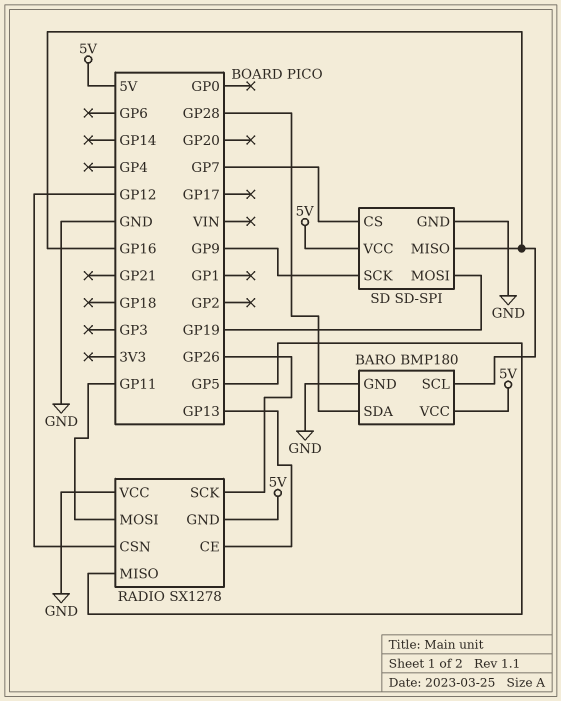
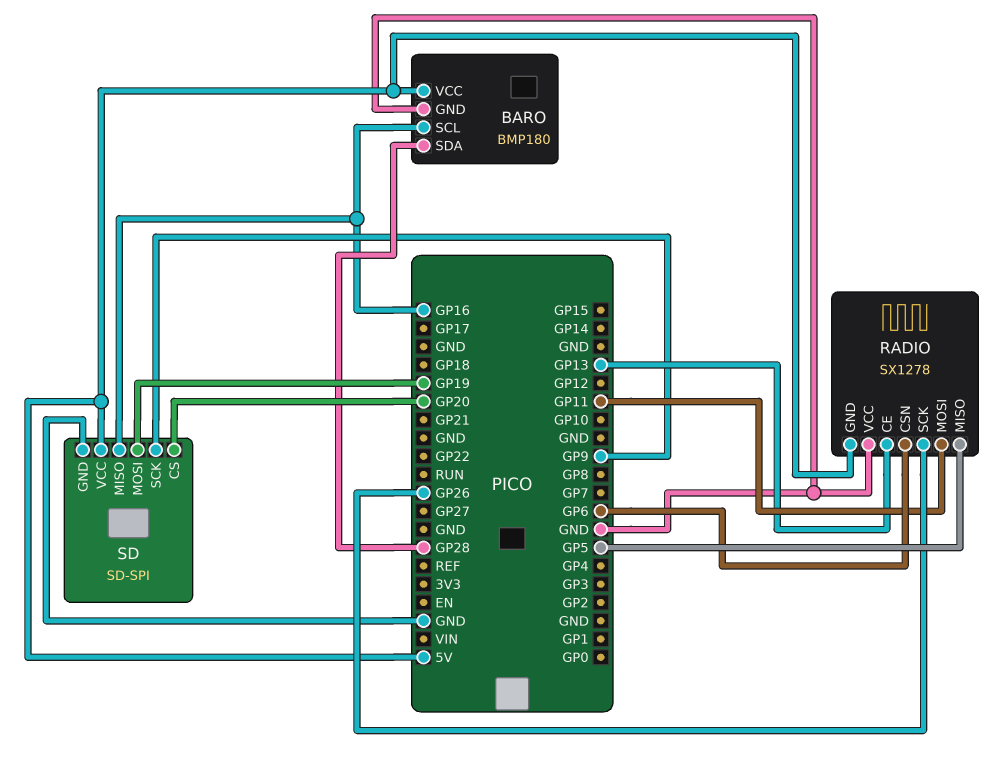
RADIO pin CSN: GP12 -> GP6
SD pin CS: GP7 -> GP20

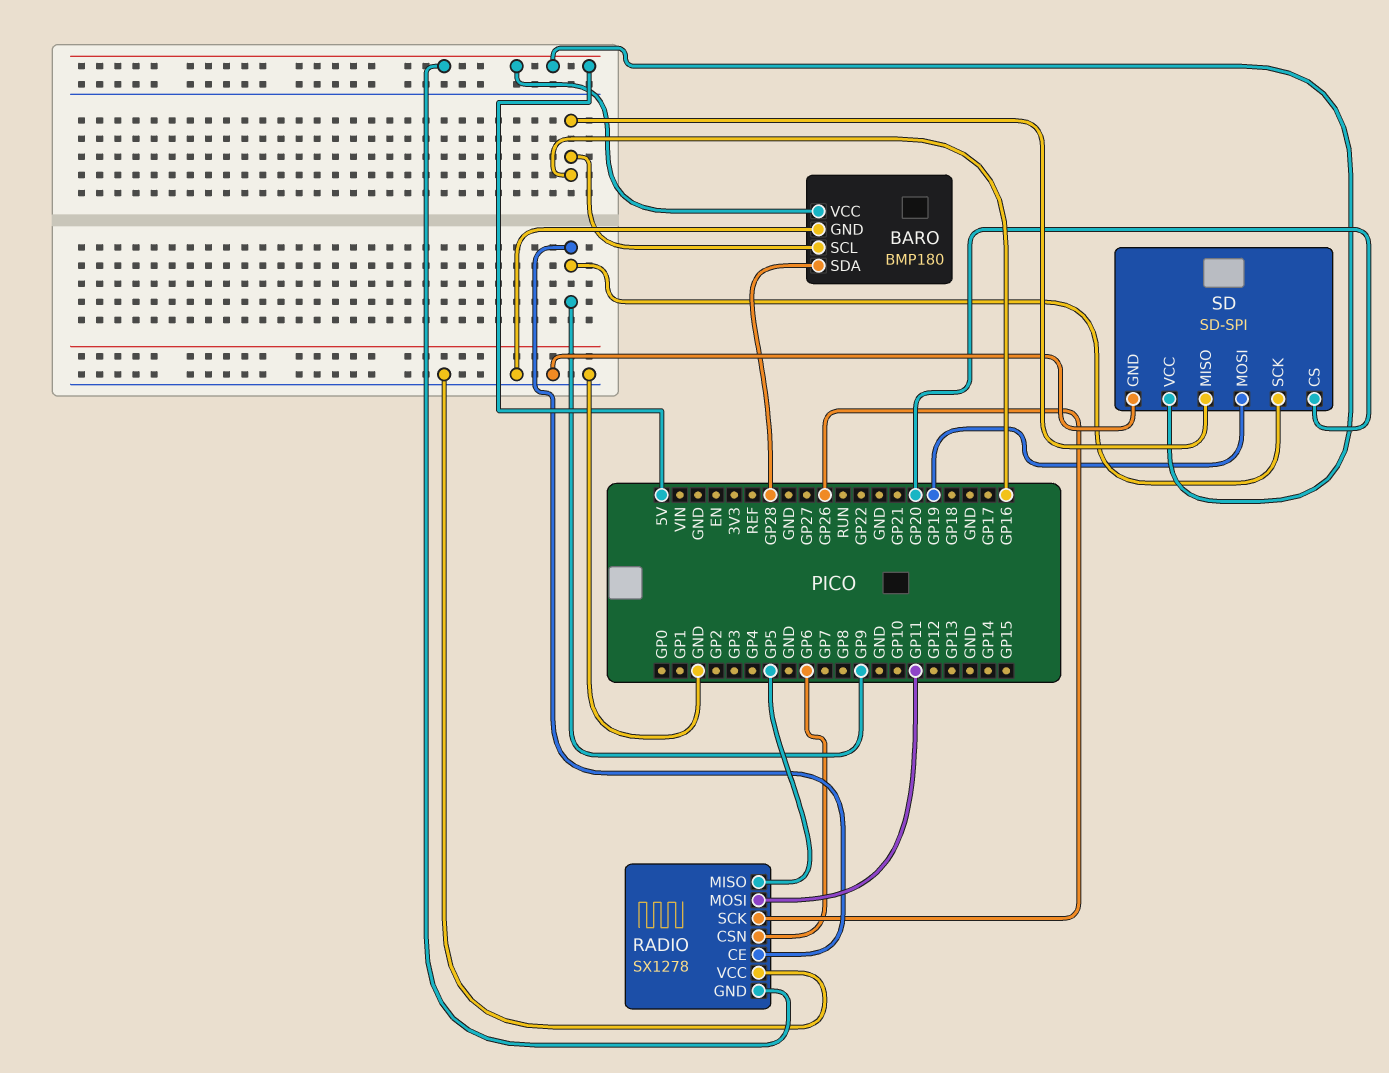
RADIO pin CE: GP13 -> GP9

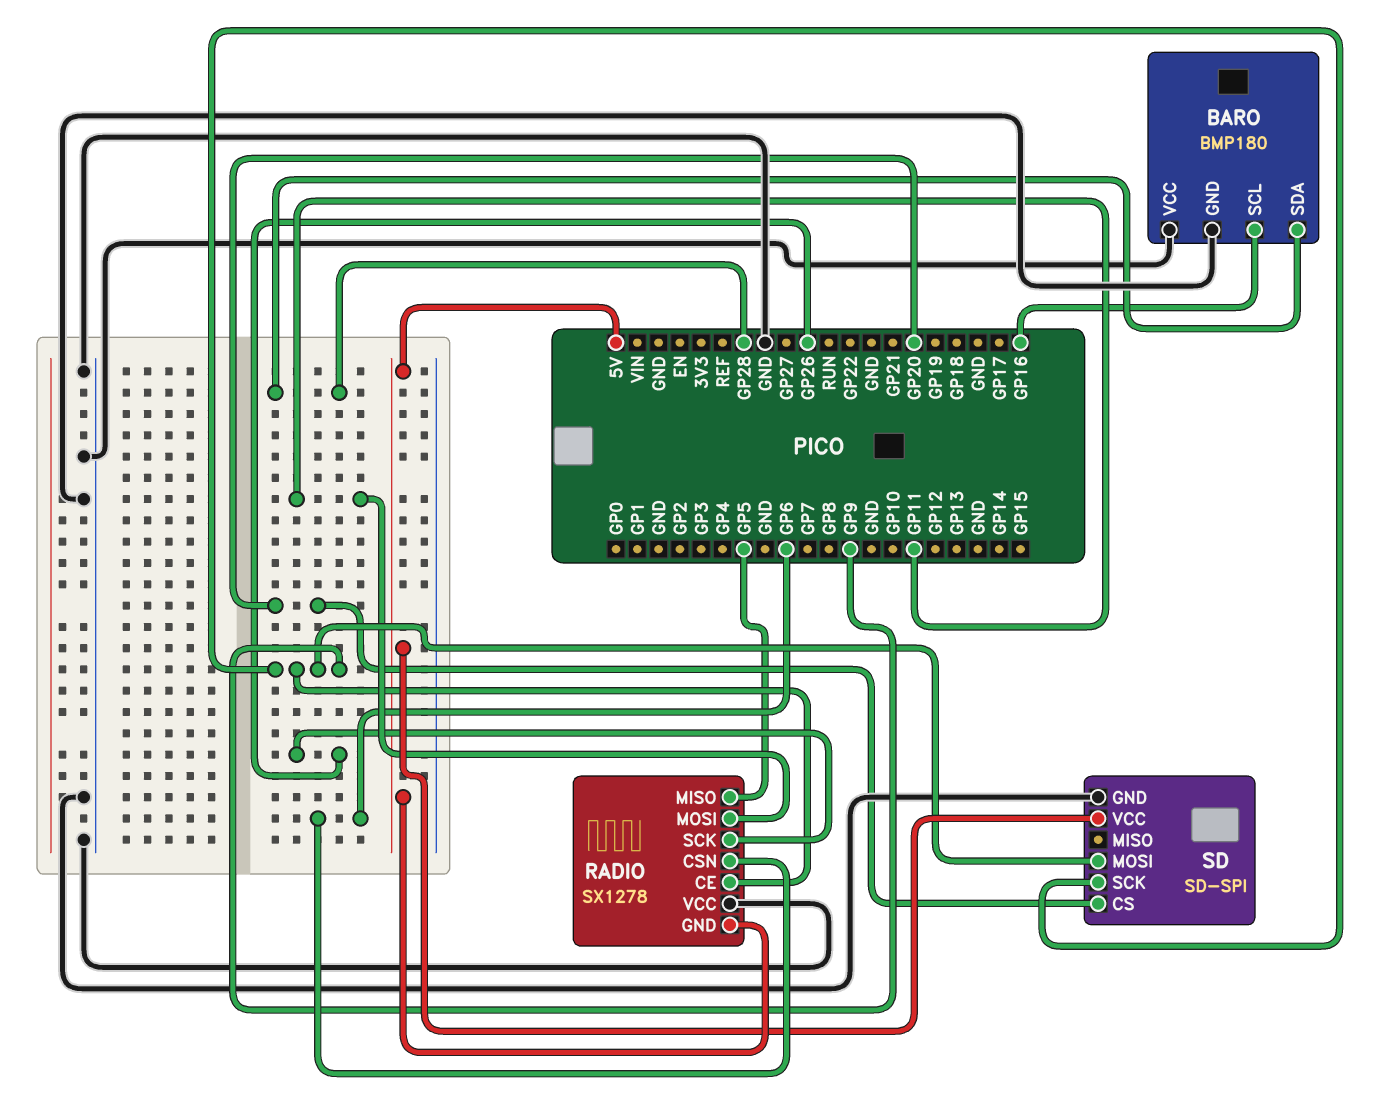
BARO pin VCC: 5V -> GND
SD pin MISO: GP16 -> none
SD pin MOSI: GP19 -> GP9

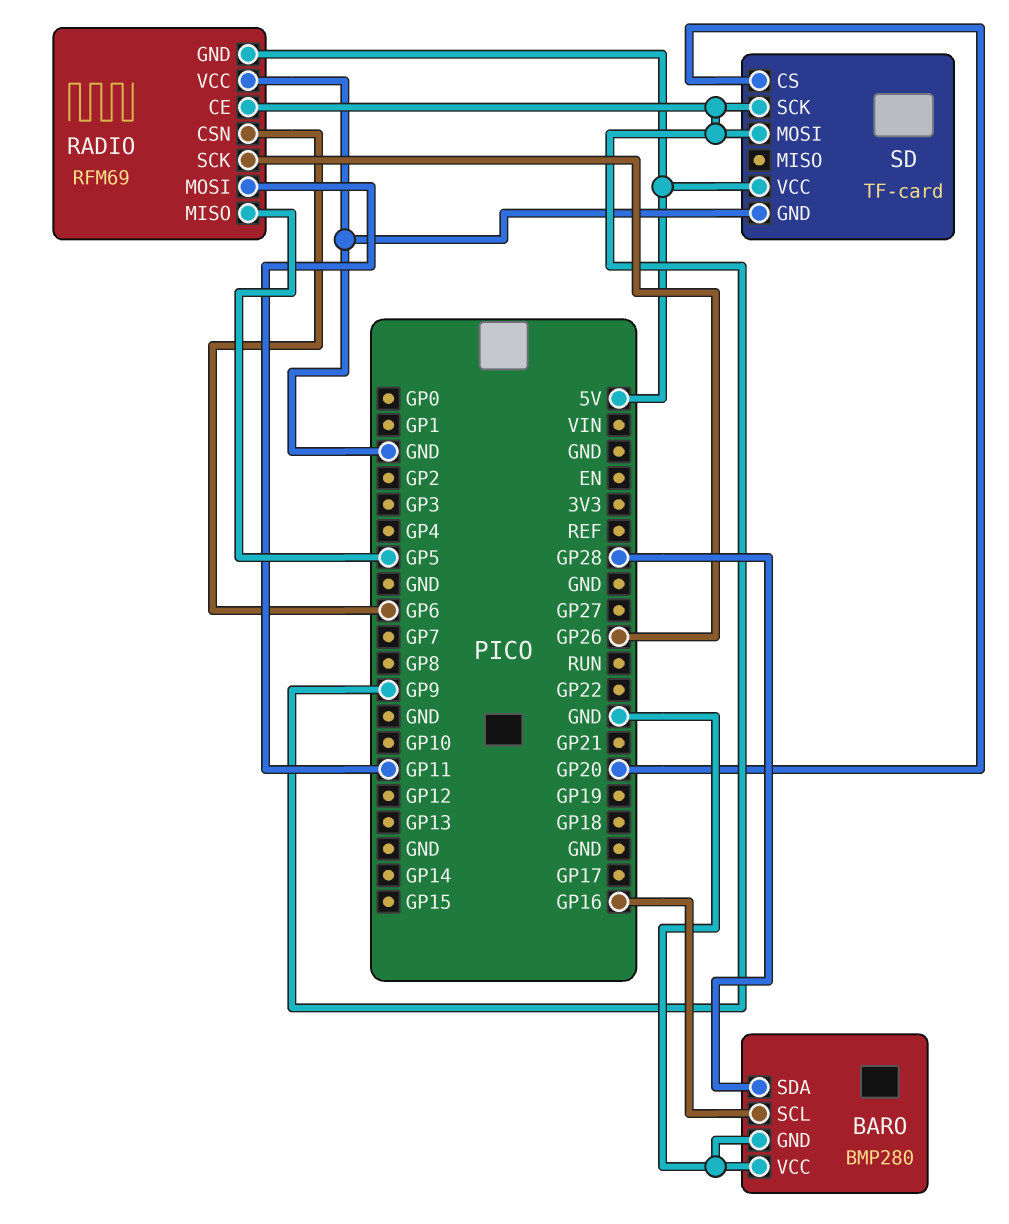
BARO: BMP180 -> BMP280
RADIO: SX1278 -> RFM69
SD: SD-SPI -> TF-card

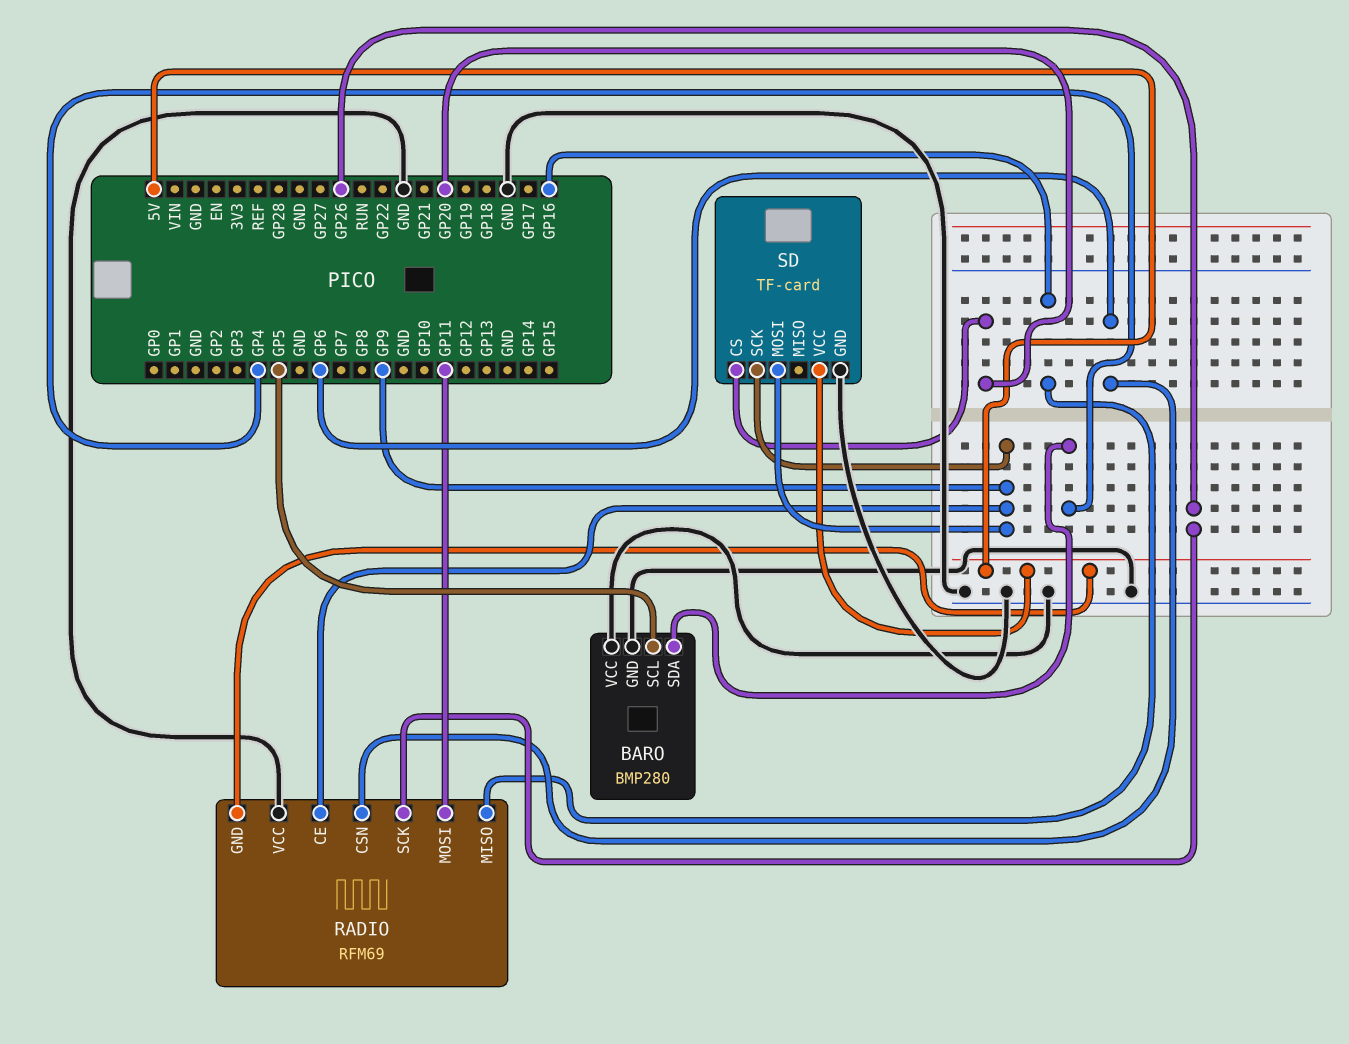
BARO pin SCL: GP16 -> GP5
BARO pin SDA: GP28 -> GP4
RADIO pin MISO: GP5 -> GP16

